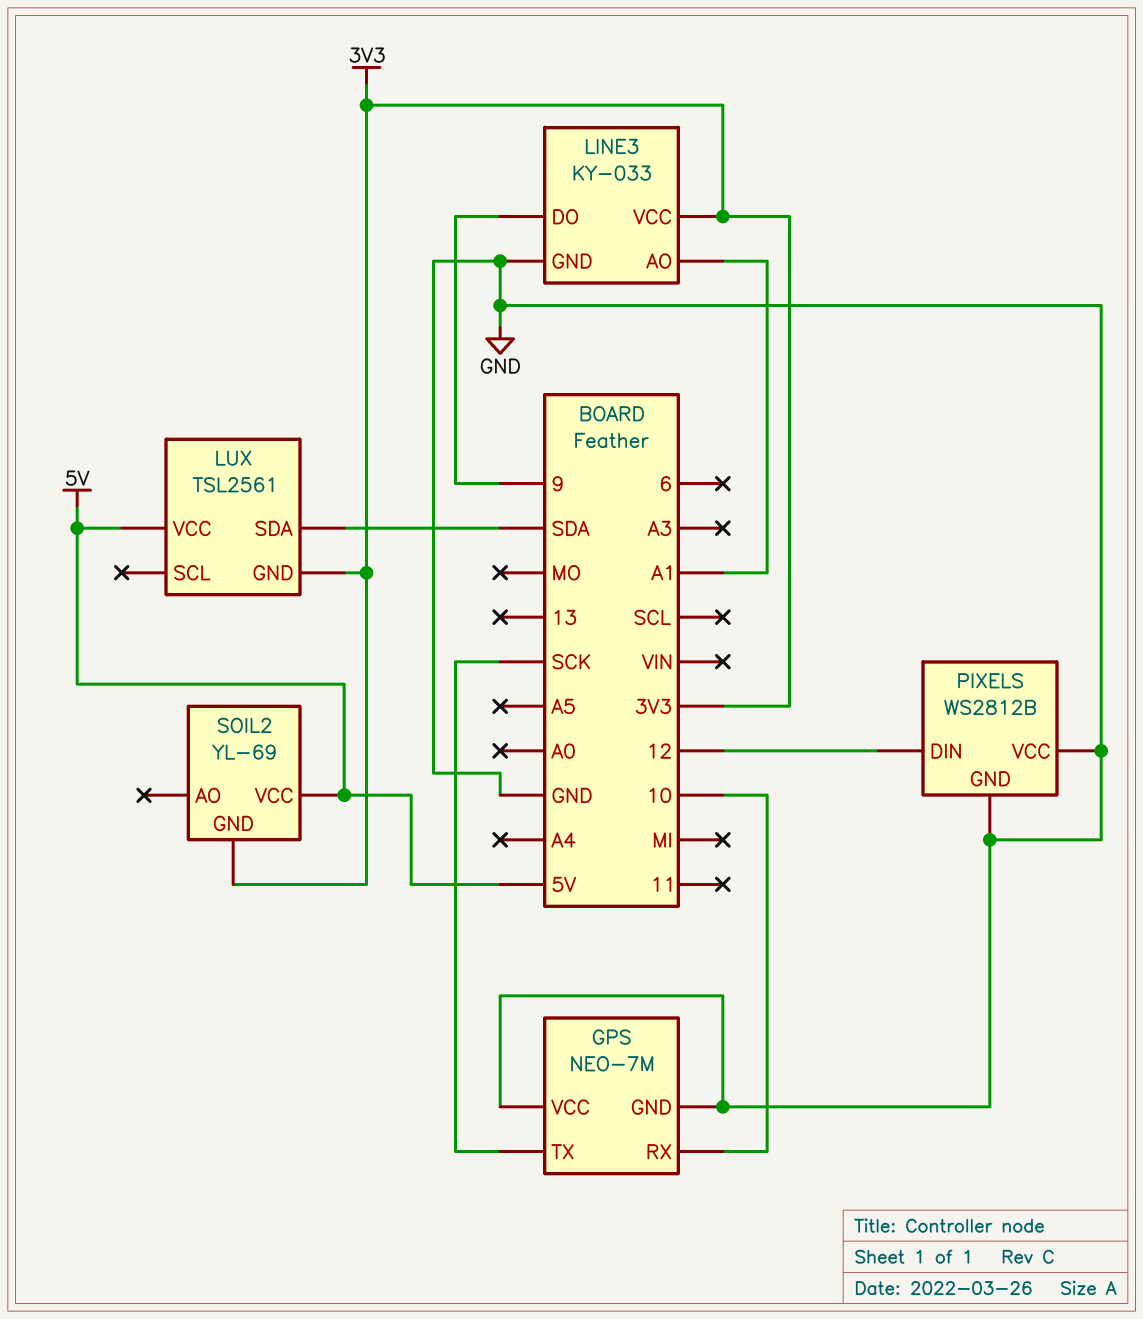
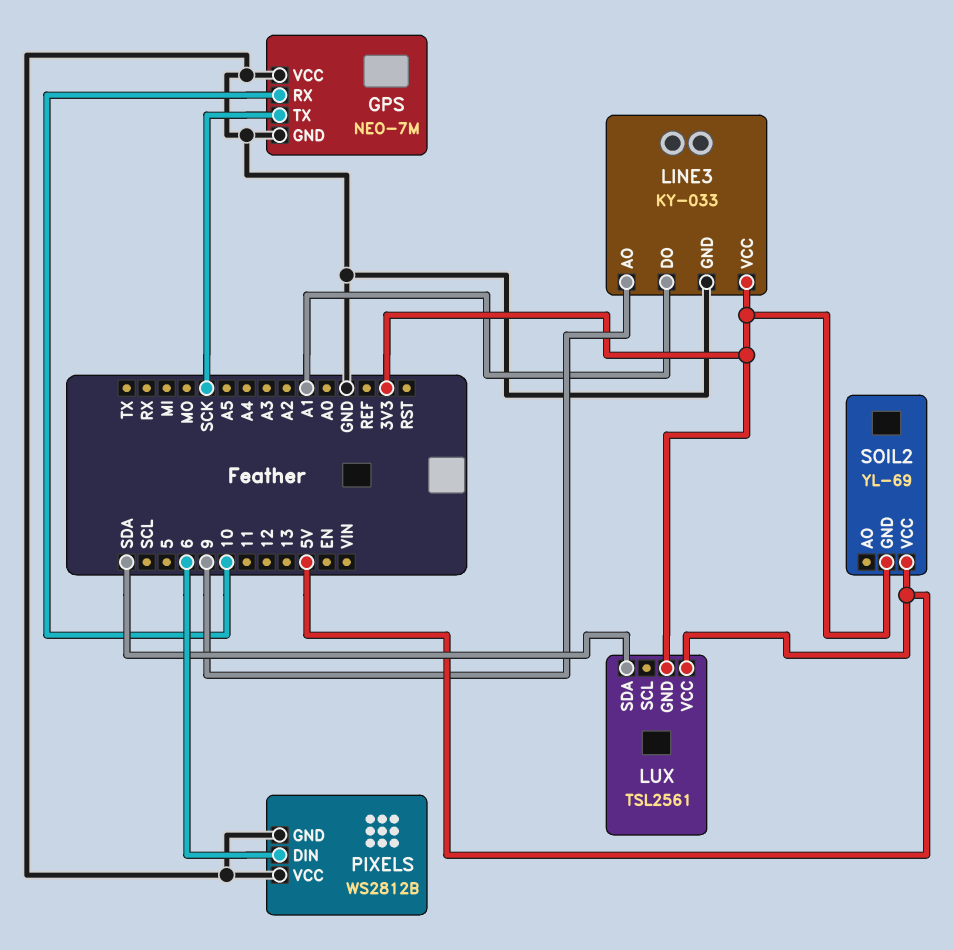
LINE3 pin AO: A1 -> 9
LINE3 pin DO: 9 -> A1
PIXELS pin DIN: 12 -> 6

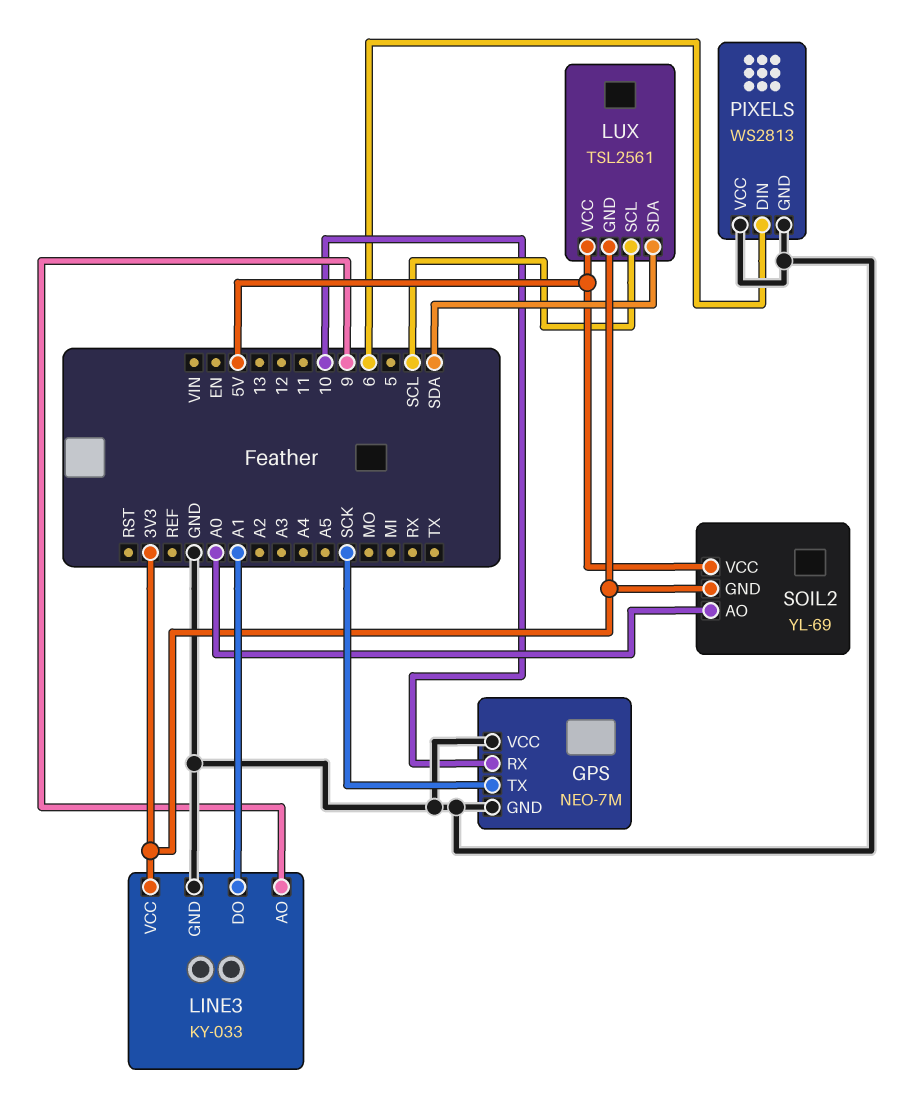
LUX pin SCL: none -> SCL
PIXELS: WS2812B -> WS2813
SOIL2 pin AO: none -> A0

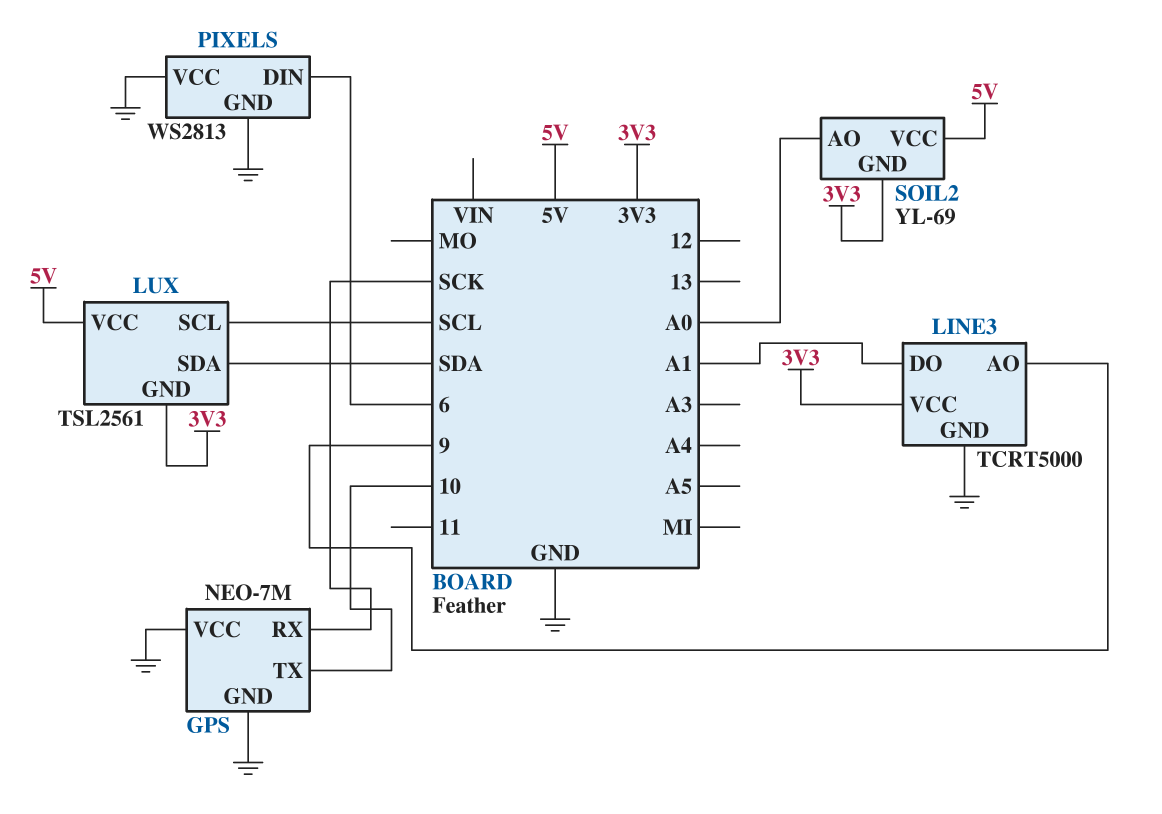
GPS pin RX: 10 -> SCK
GPS pin TX: SCK -> 10
LINE3: KY-033 -> TCRT5000

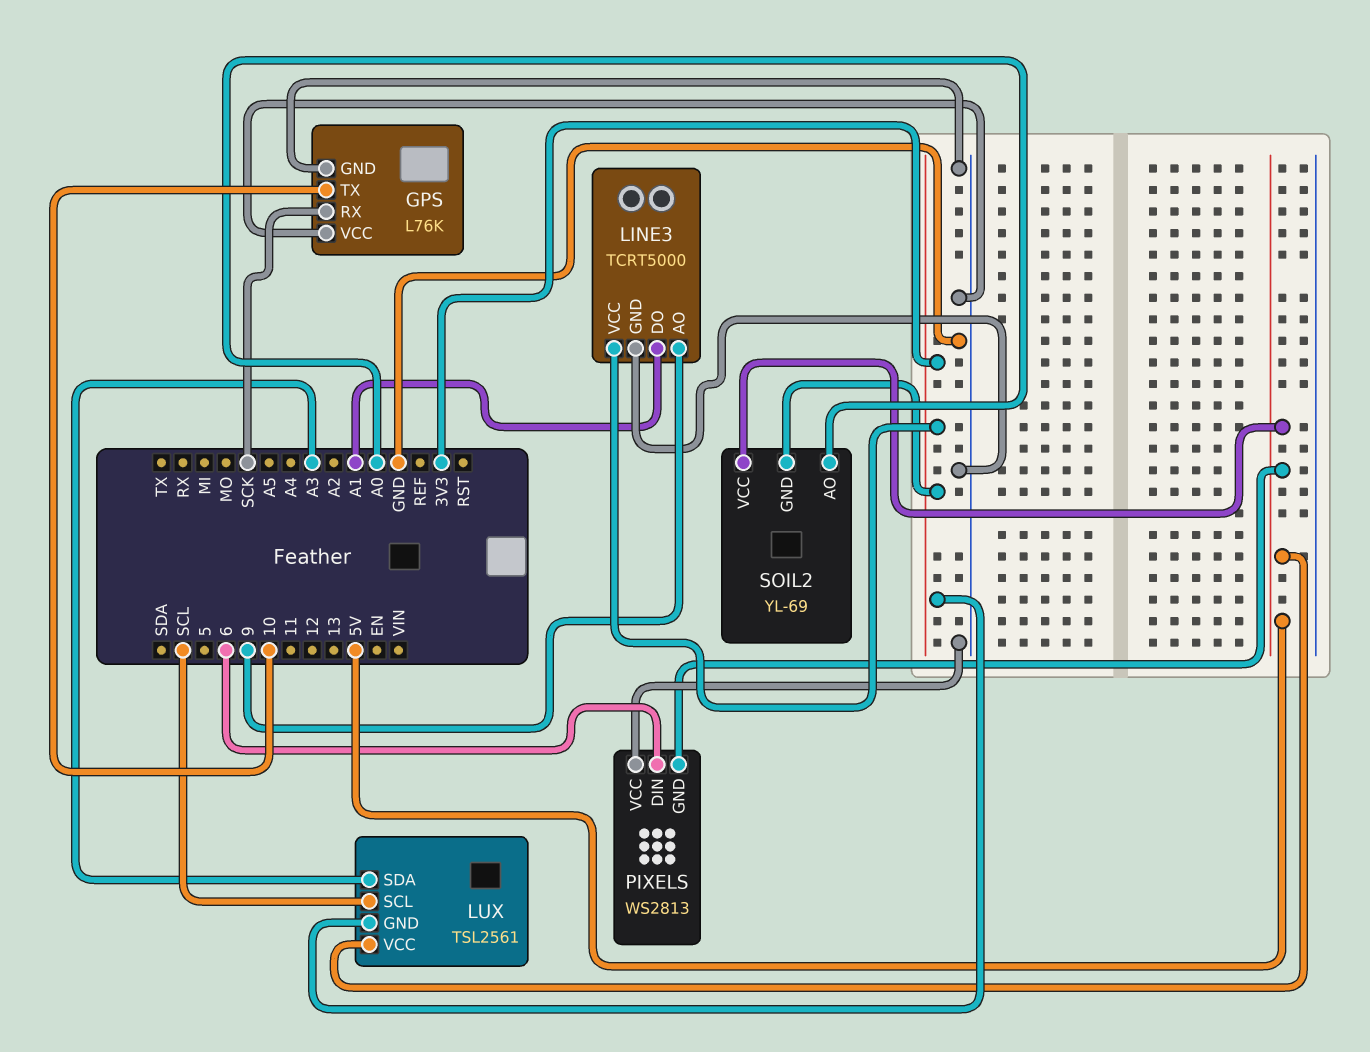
GPS: NEO-7M -> L76K
LUX pin SDA: SDA -> A3
PIXELS pin GND: GND -> 5V

